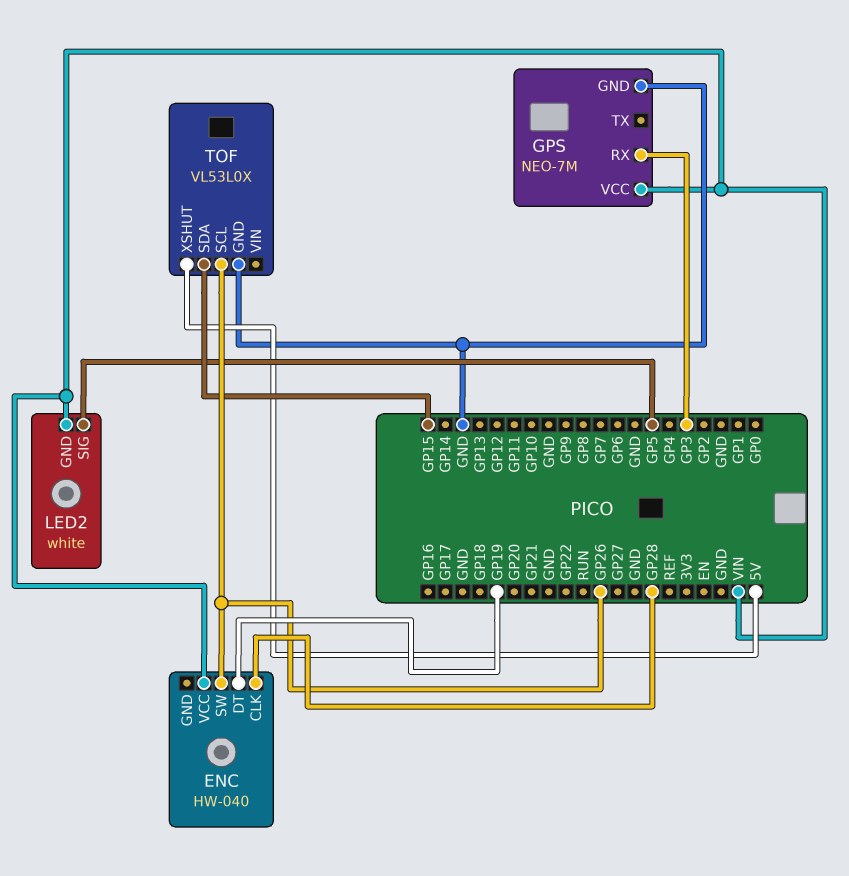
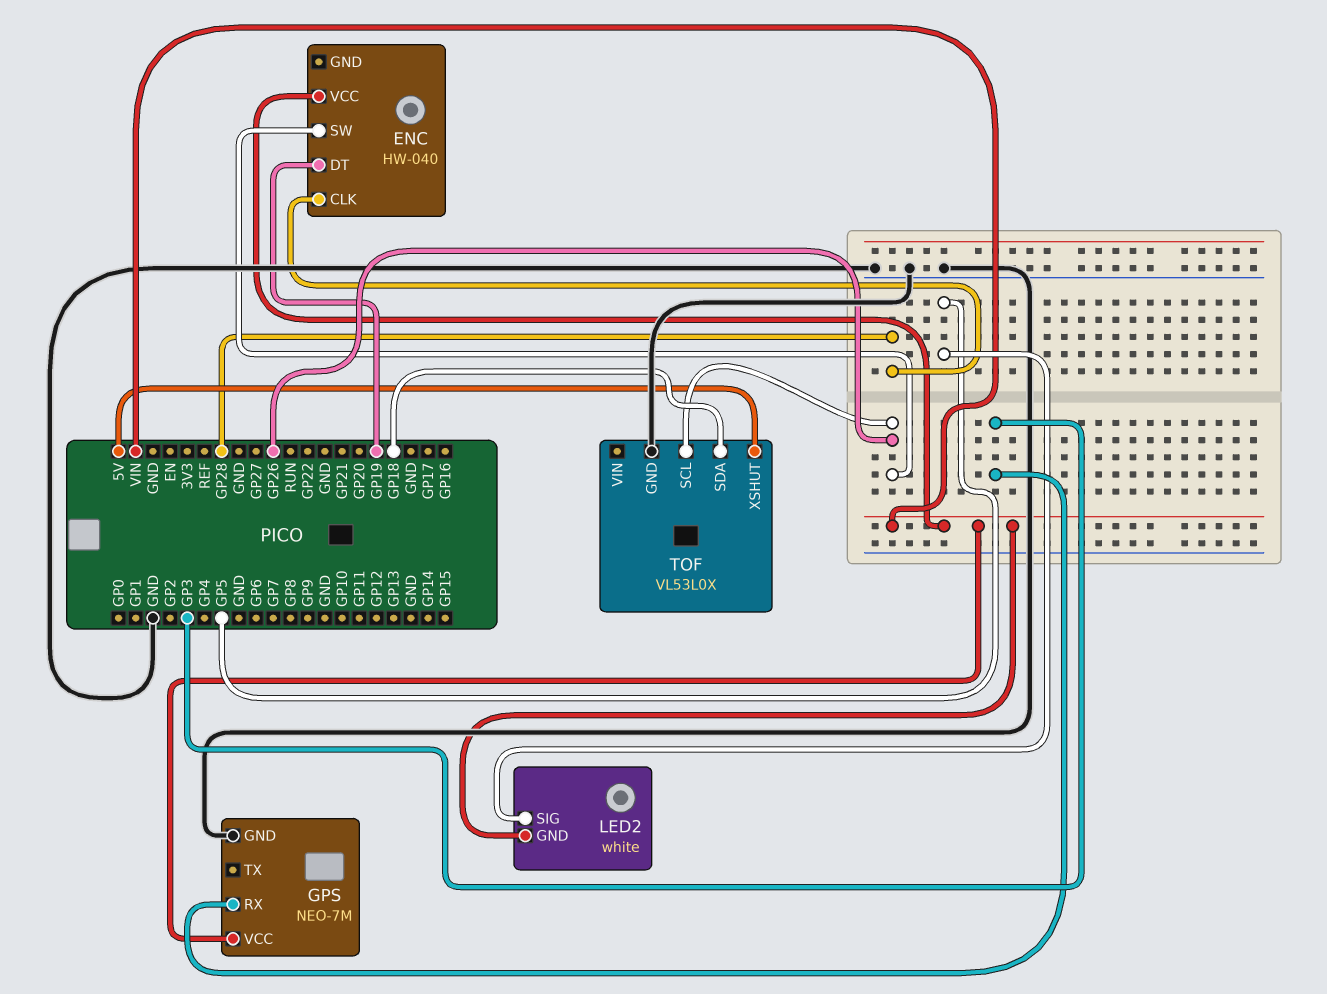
TOF pin SDA: GP15 -> GP18

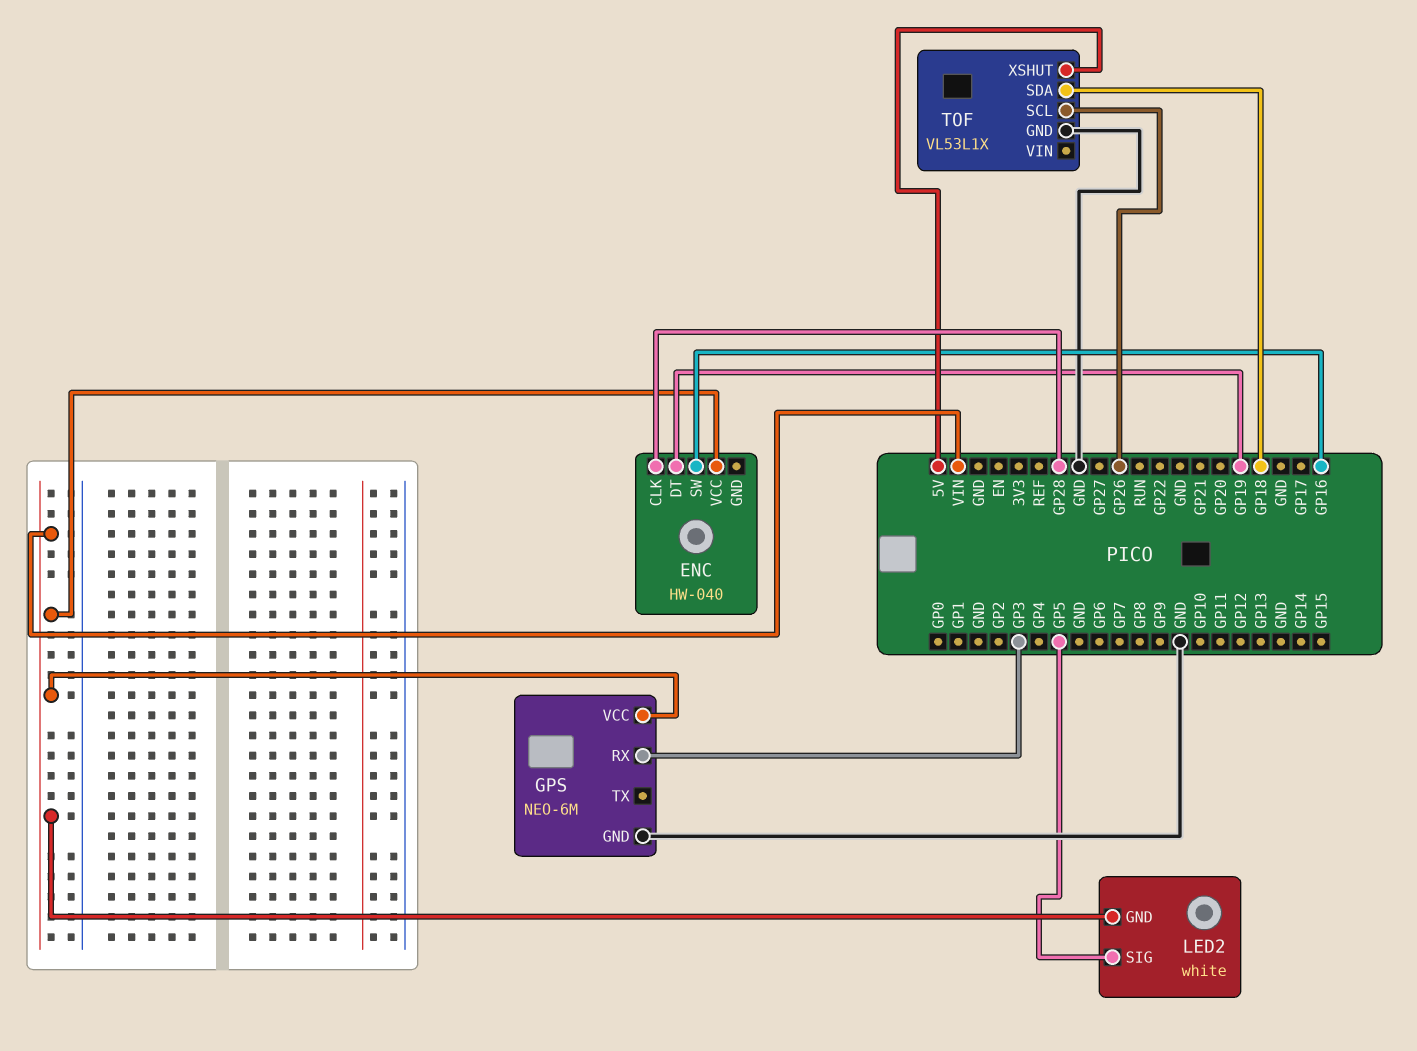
ENC pin SW: GP26 -> GP16
GPS: NEO-7M -> NEO-6M
TOF: VL53L0X -> VL53L1X

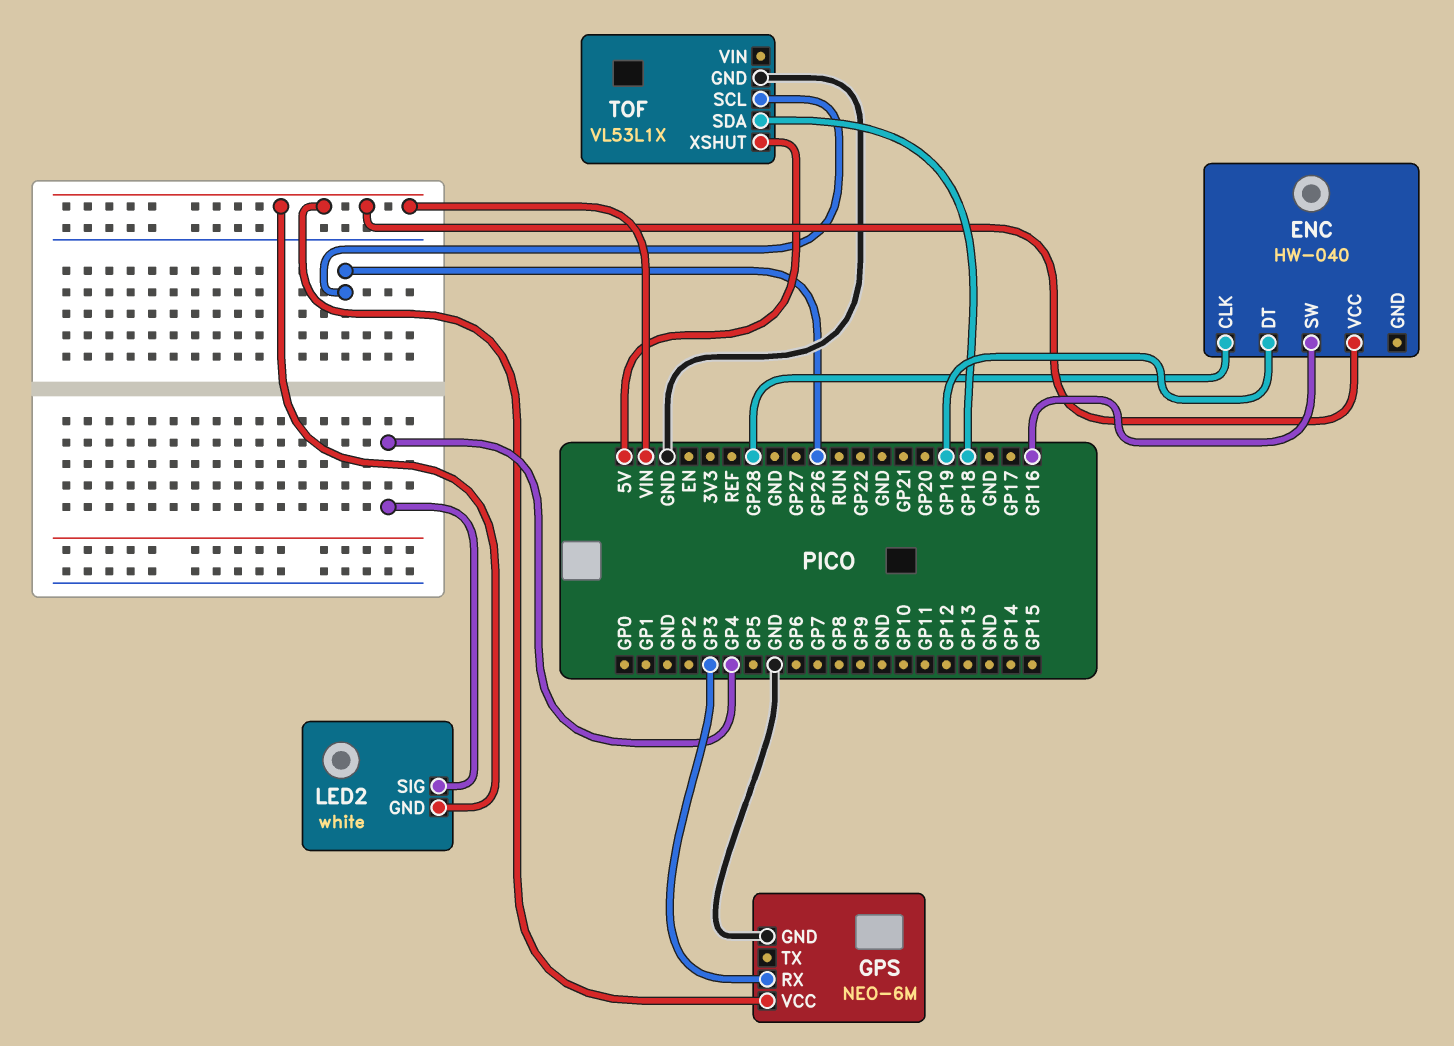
LED2 pin SIG: GP5 -> GP4

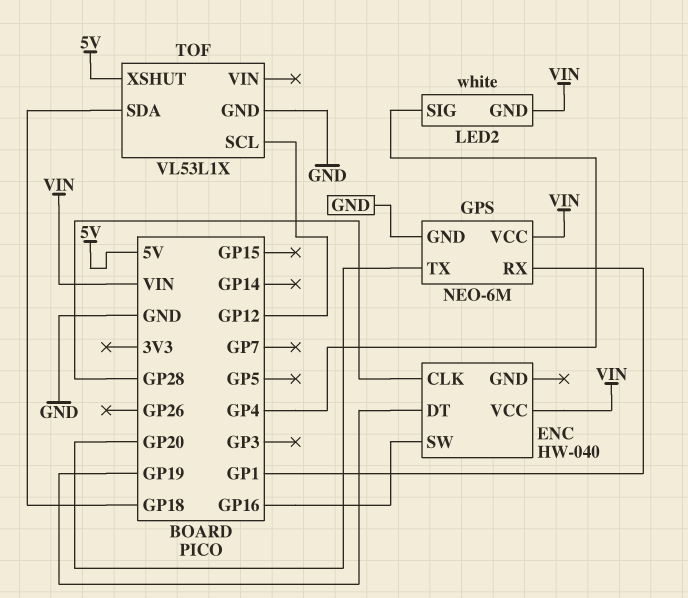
GPS pin RX: GP3 -> GP1
GPS pin TX: none -> GP20
TOF pin SCL: GP26 -> GP12

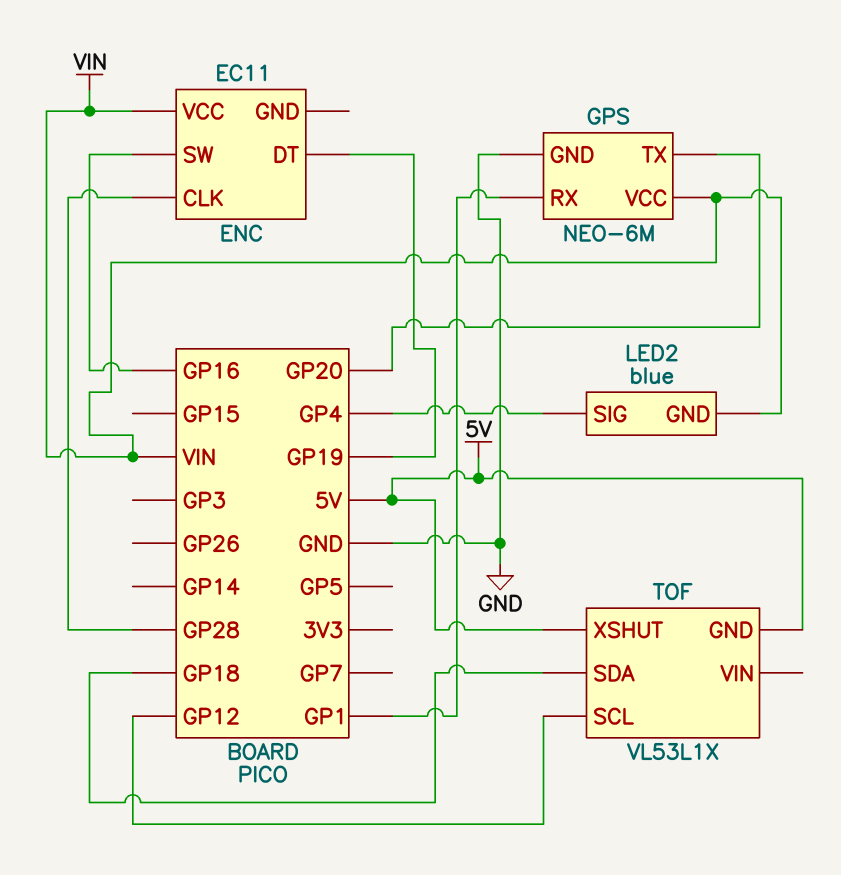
ENC: HW-040 -> EC11
LED2: white -> blue
TOF pin GND: GND -> 5V

